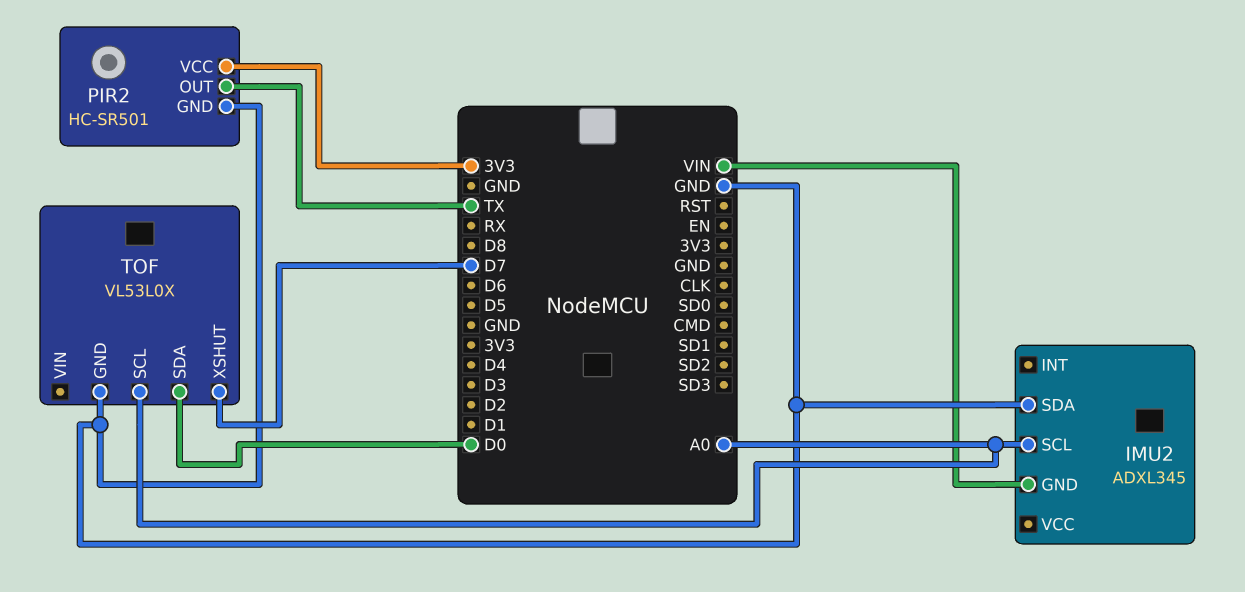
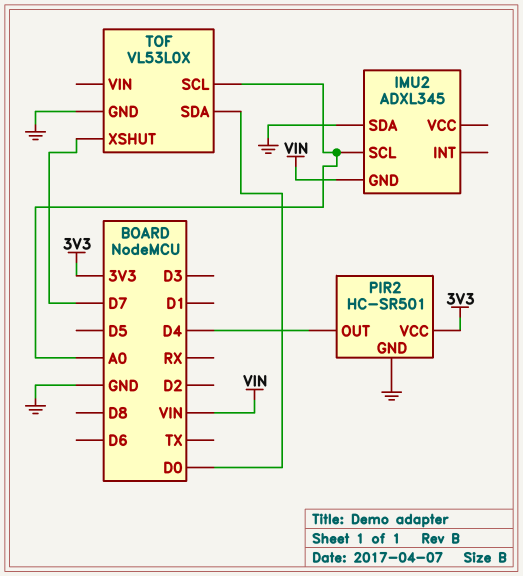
PIR2 pin OUT: TX -> D4

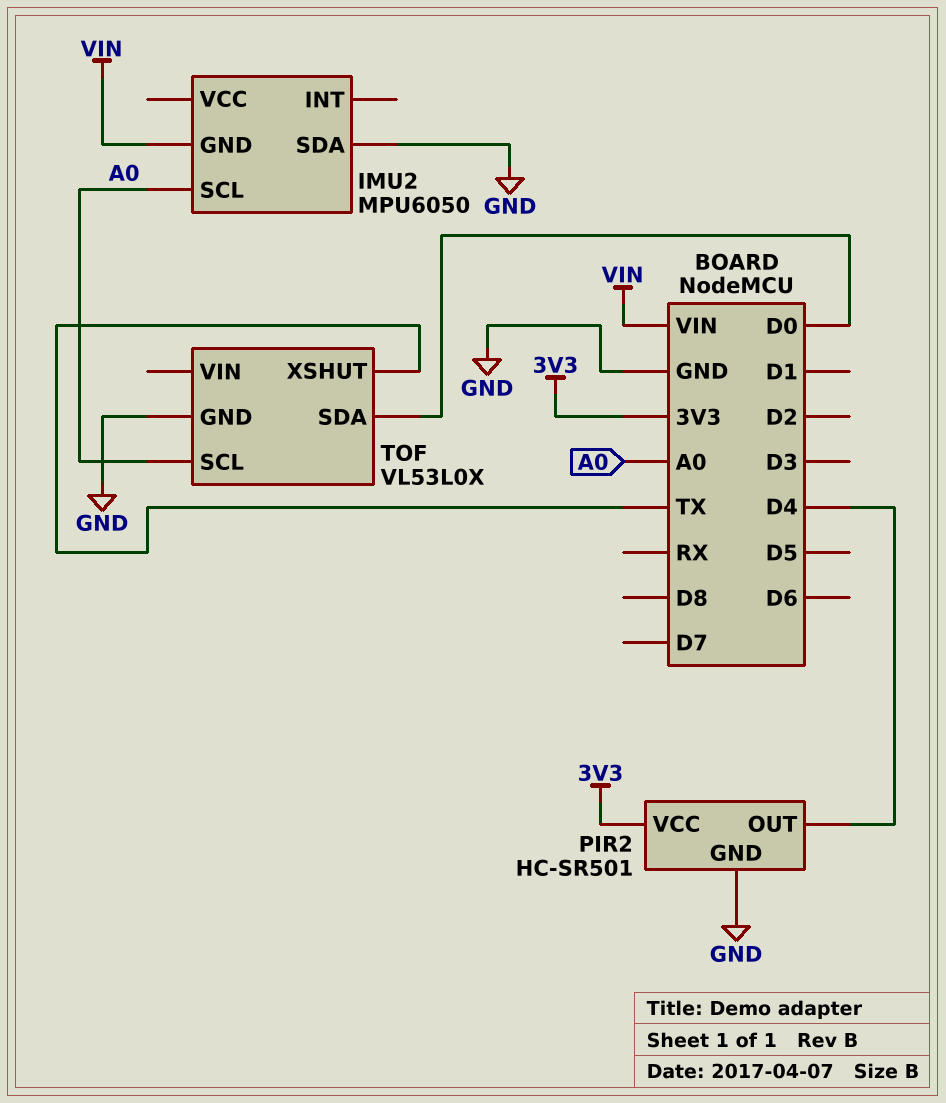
IMU2: ADXL345 -> MPU6050
TOF pin XSHUT: D7 -> TX

